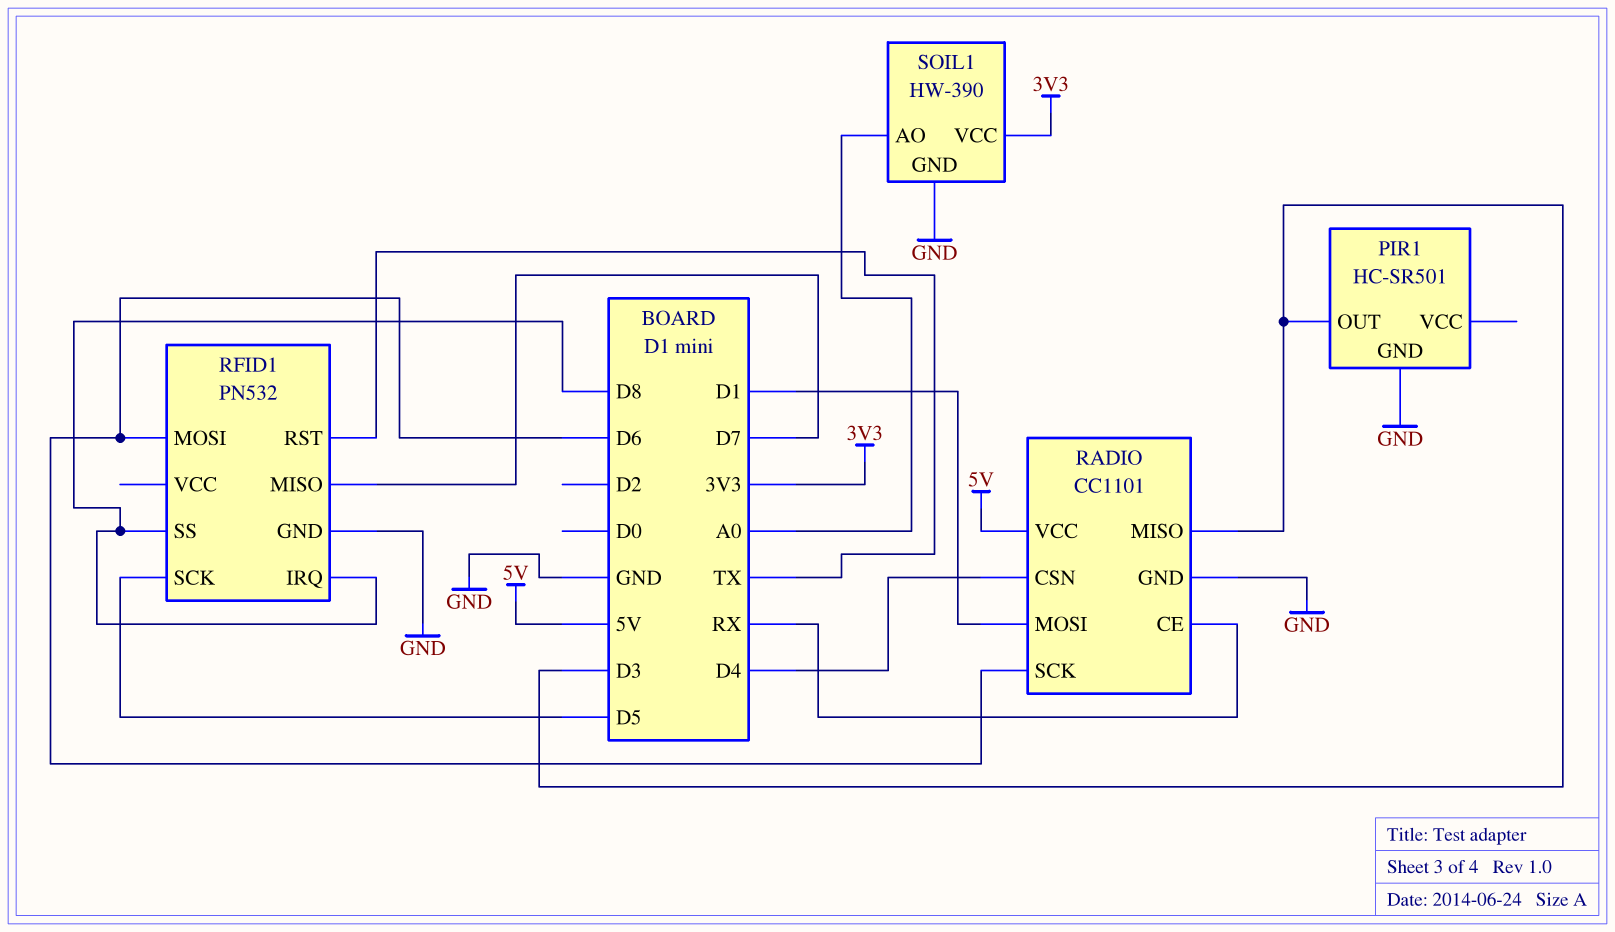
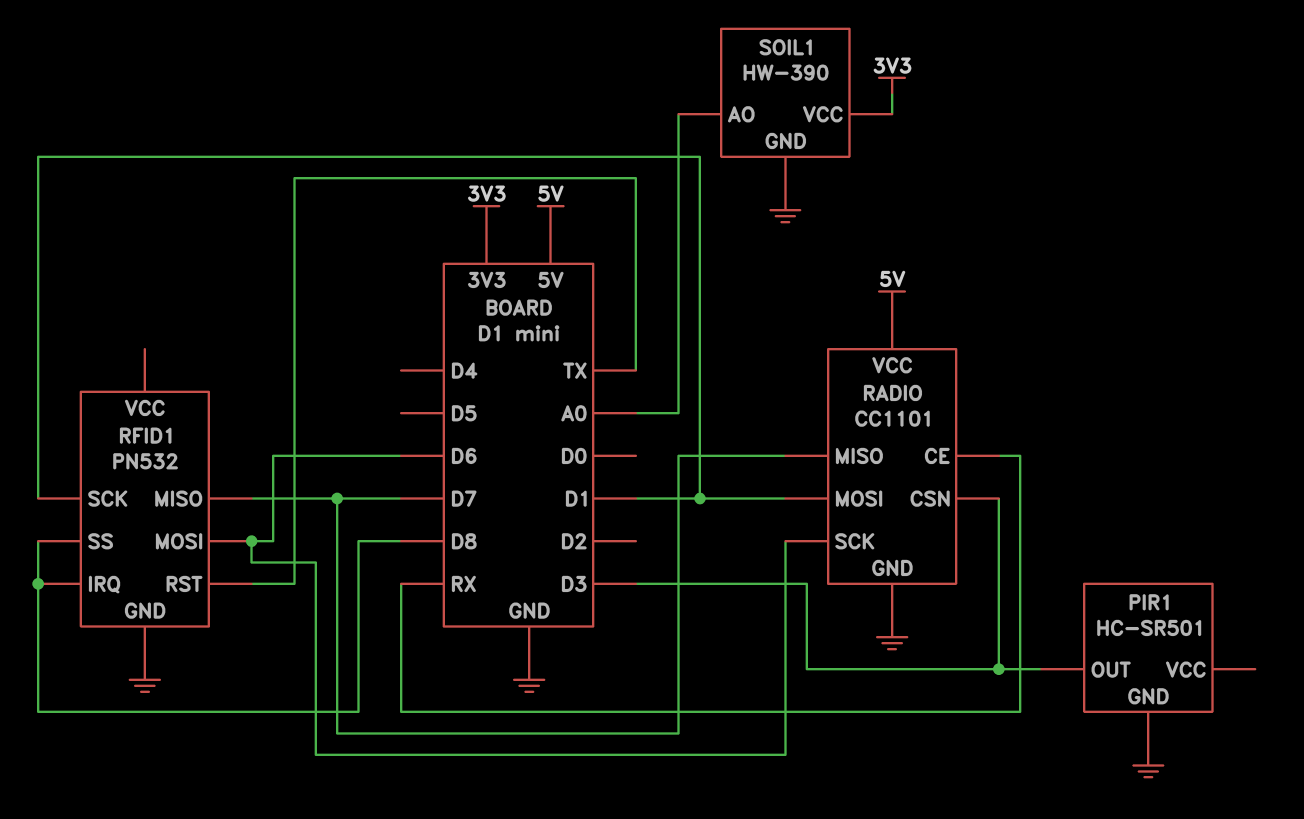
RADIO pin CSN: D4 -> D3
RADIO pin MISO: D3 -> D7
RFID1 pin SCK: D5 -> D1

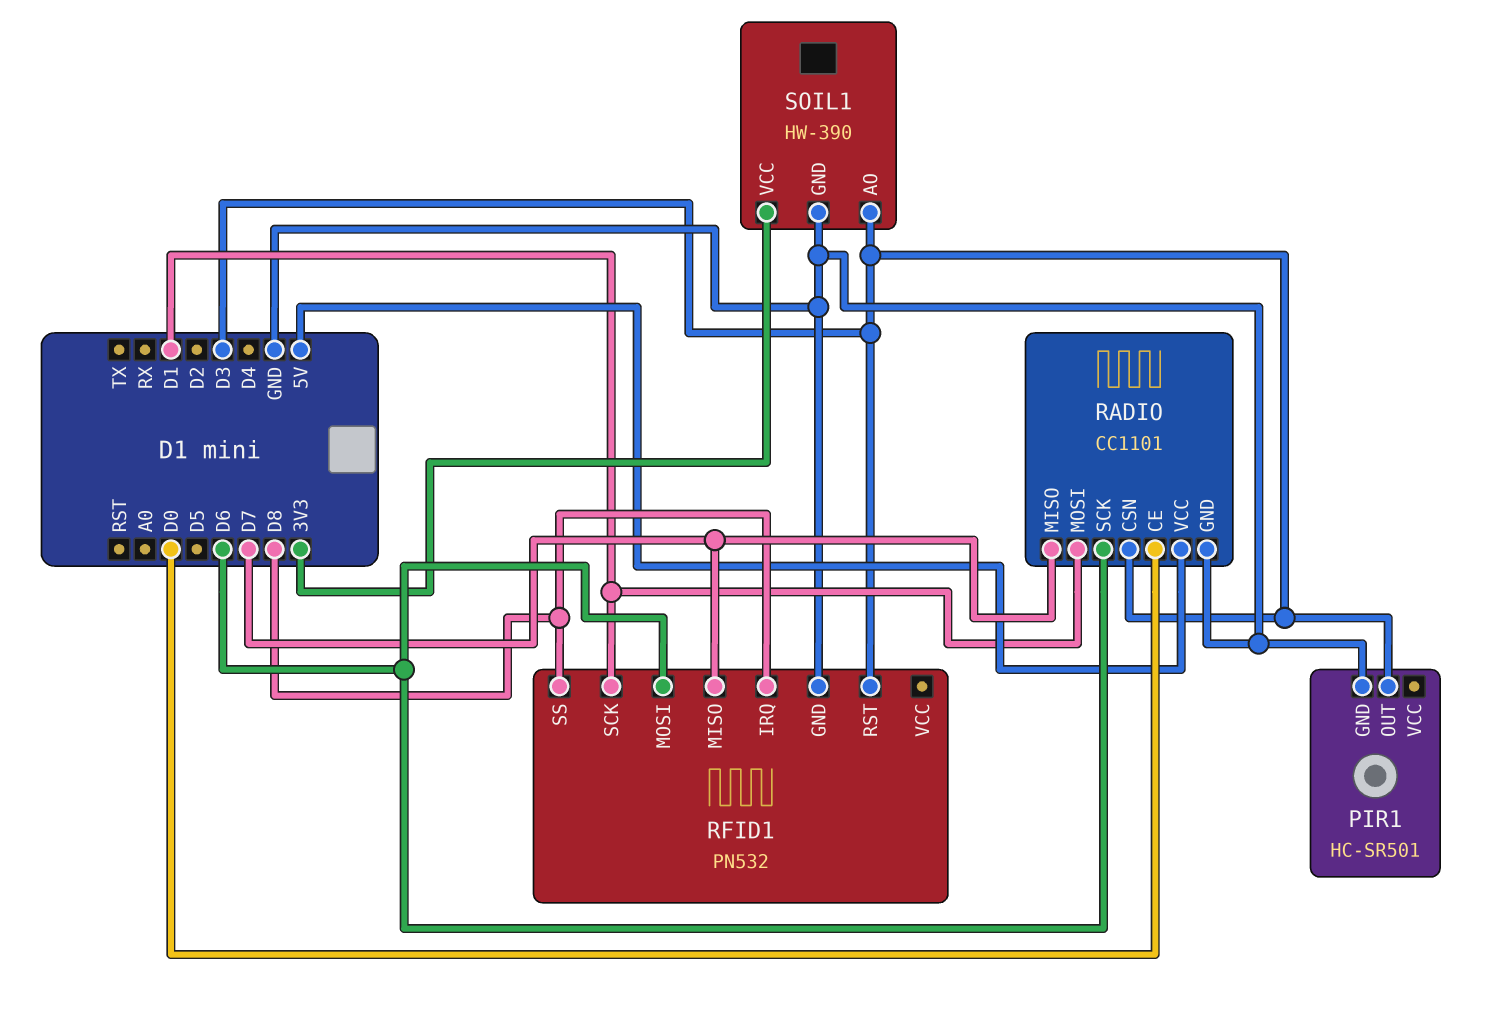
RADIO pin CE: RX -> D0
RFID1 pin RST: TX -> D3
SOIL1 pin AO: A0 -> D3

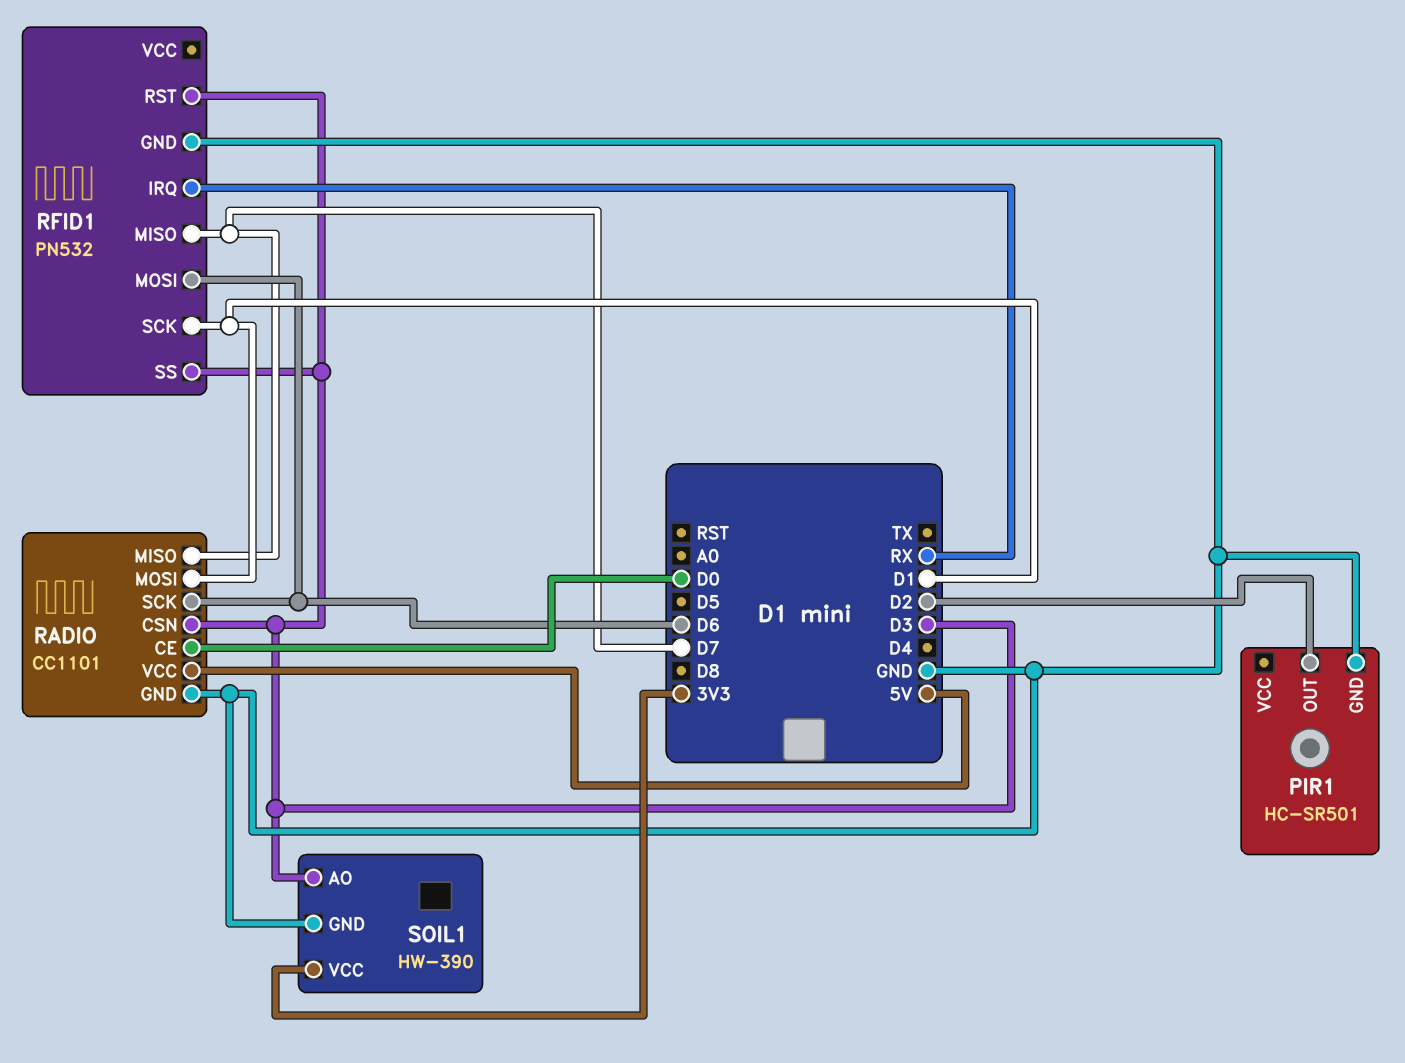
PIR1 pin OUT: D3 -> D2
RFID1 pin IRQ: D8 -> RX
RFID1 pin SS: D8 -> D3

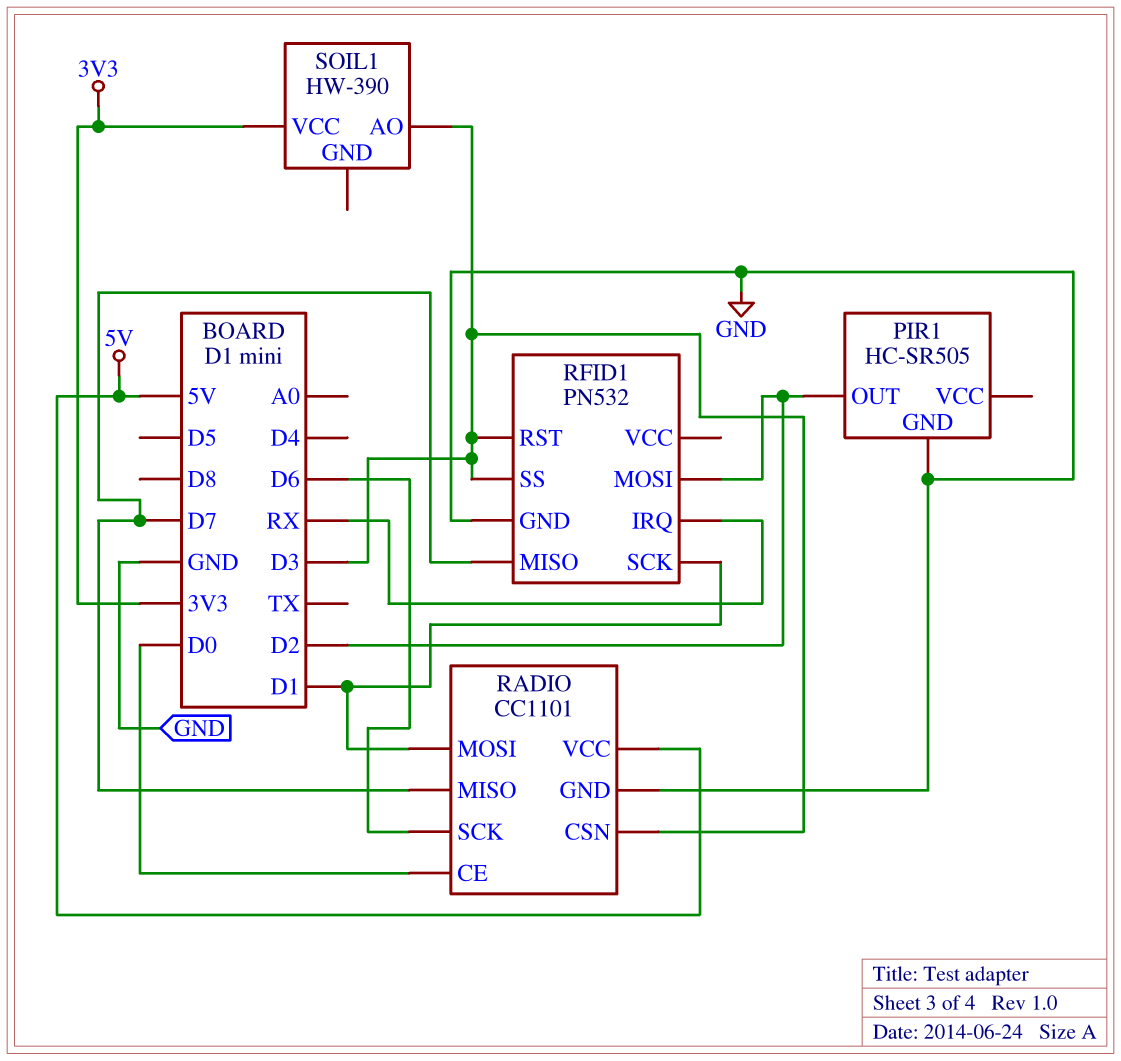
PIR1: HC-SR501 -> HC-SR505
RFID1 pin MOSI: D6 -> D2
SOIL1 pin GND: GND -> none

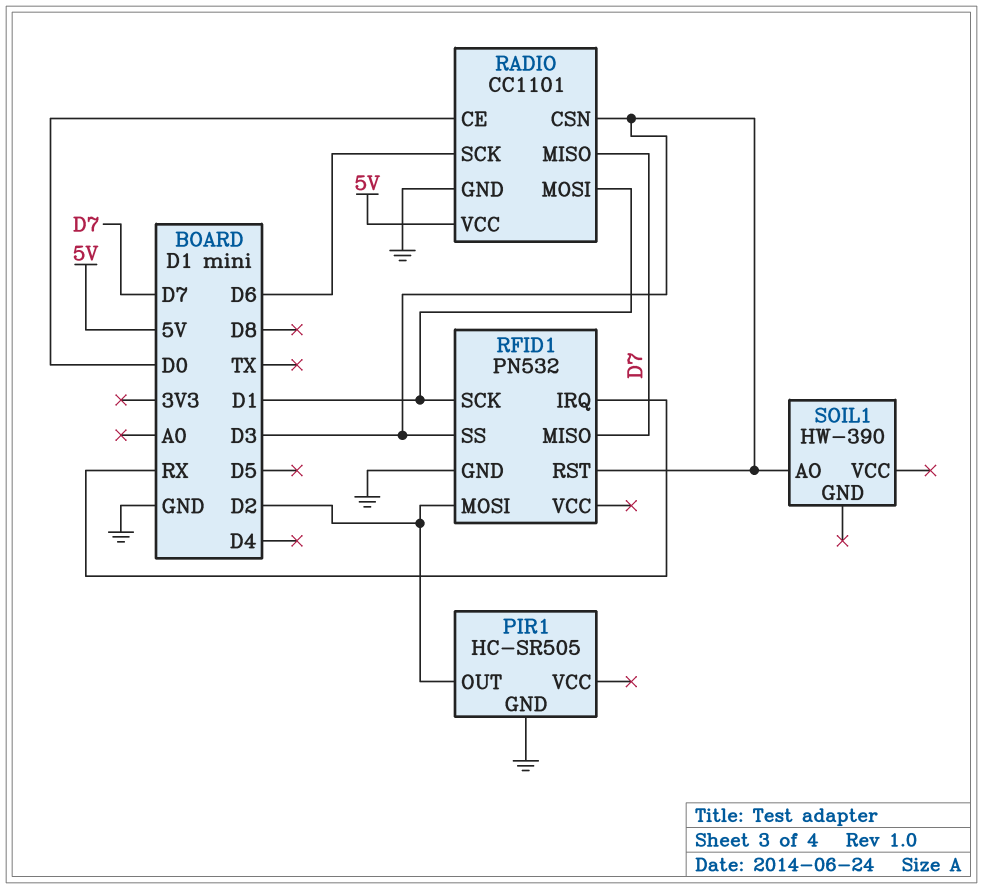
SOIL1 pin VCC: 3V3 -> none

